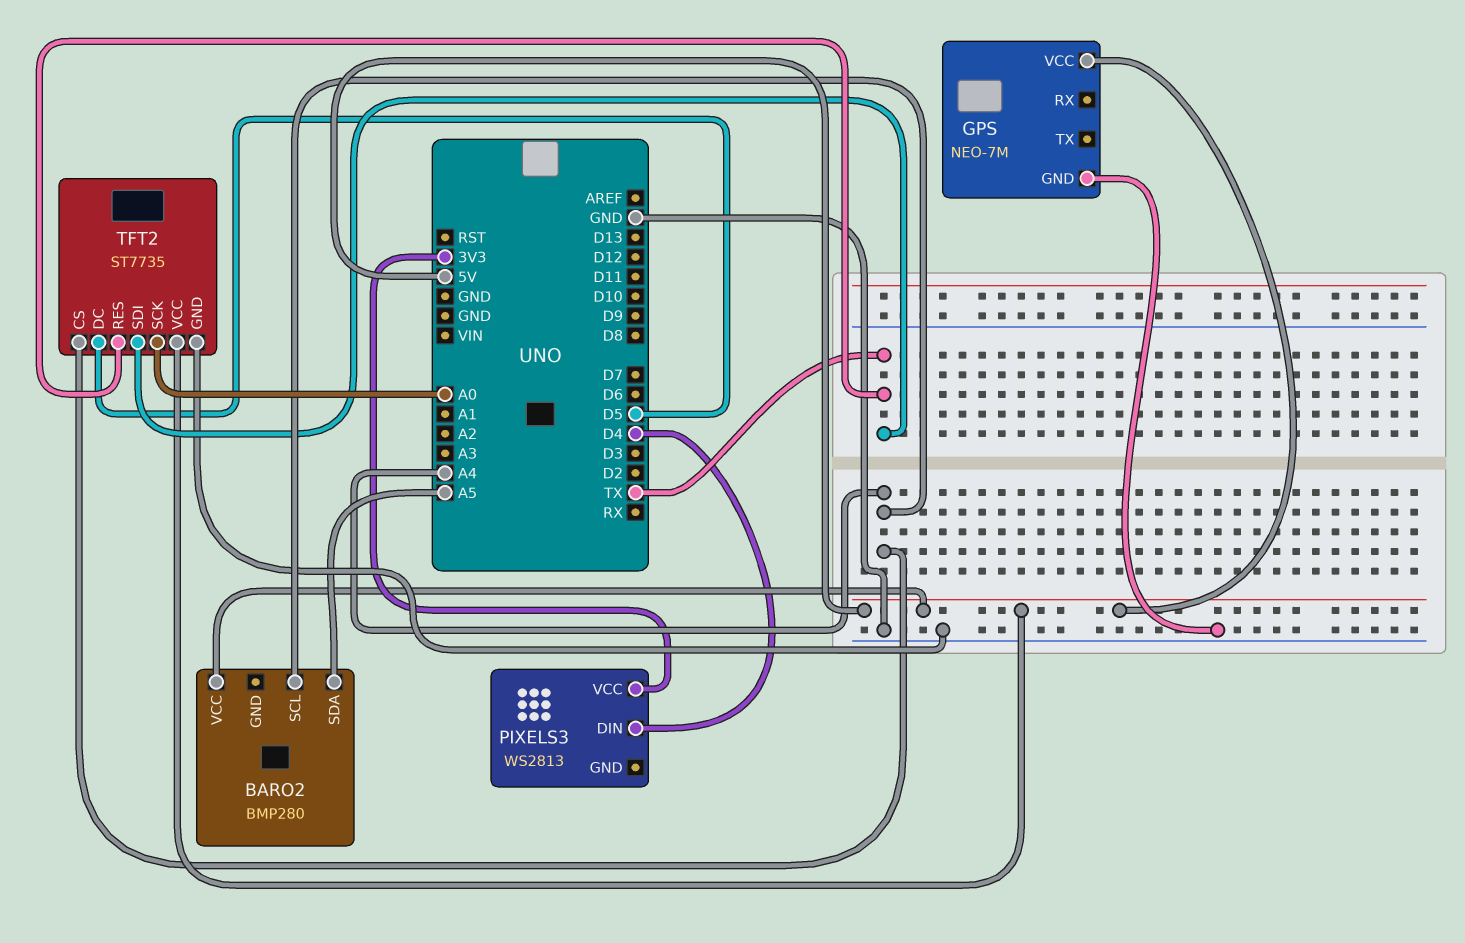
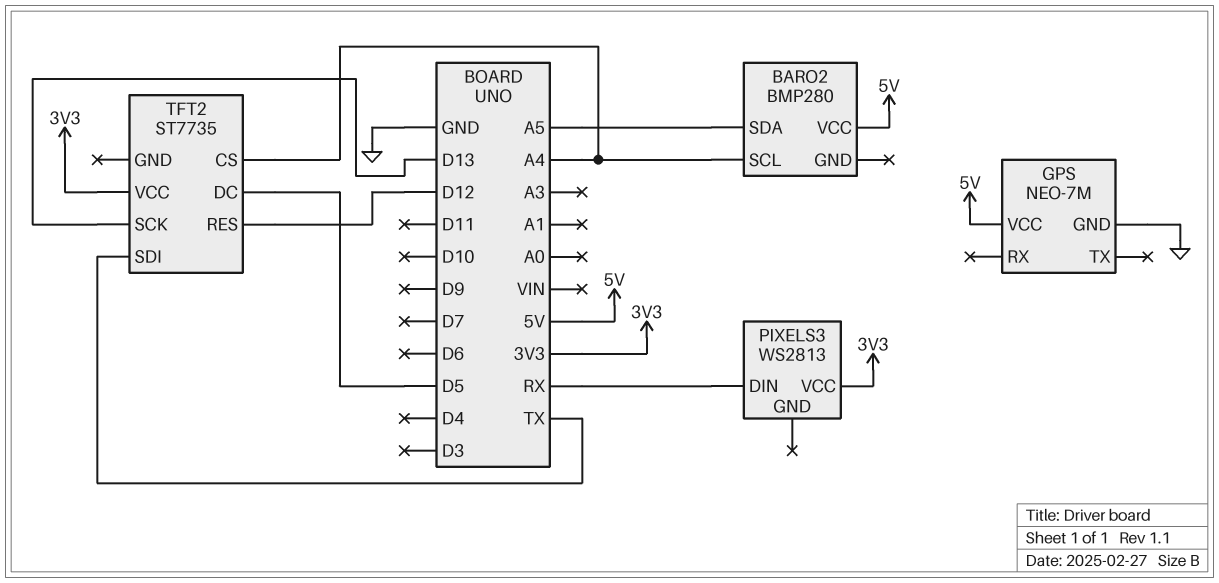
PIXELS3 pin DIN: D4 -> RX
TFT2 pin GND: GND -> none
TFT2 pin RES: TX -> D12
TFT2 pin SCK: A0 -> D13
TFT2 pin VCC: 5V -> 3V3

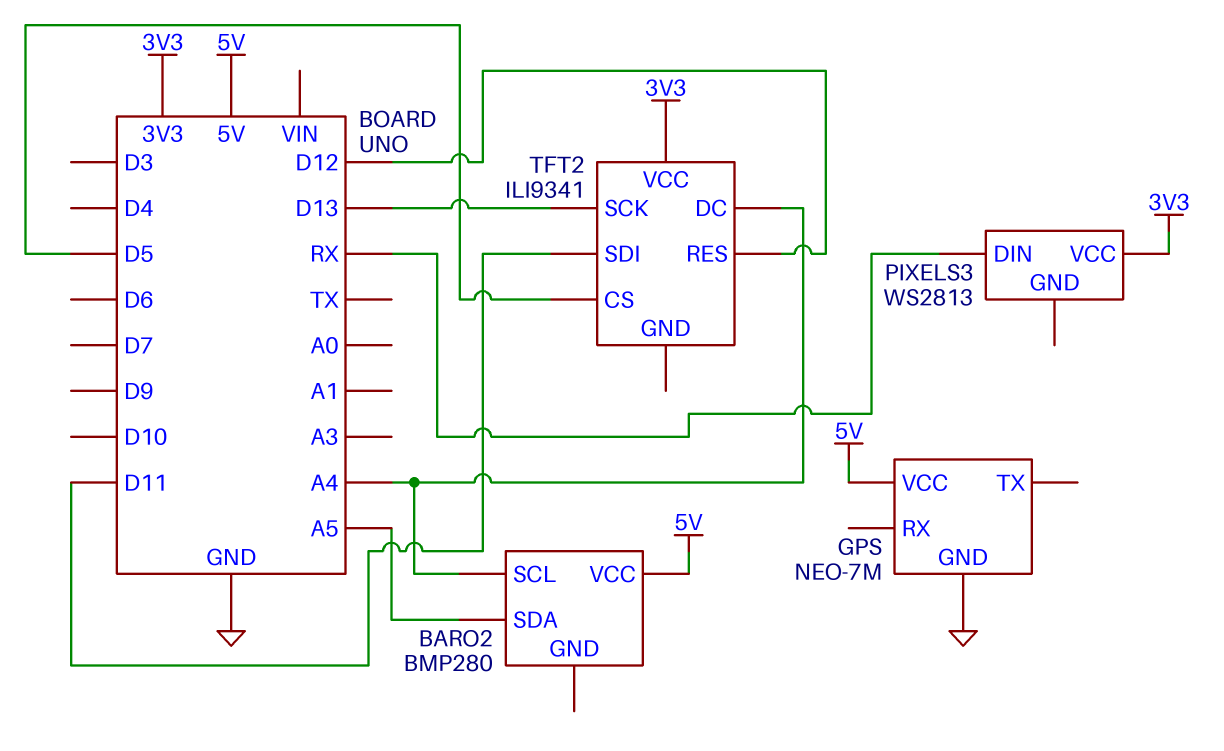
TFT2: ST7735 -> ILI9341
TFT2 pin CS: A4 -> D5
TFT2 pin DC: D5 -> A4
TFT2 pin SDI: TX -> D11

